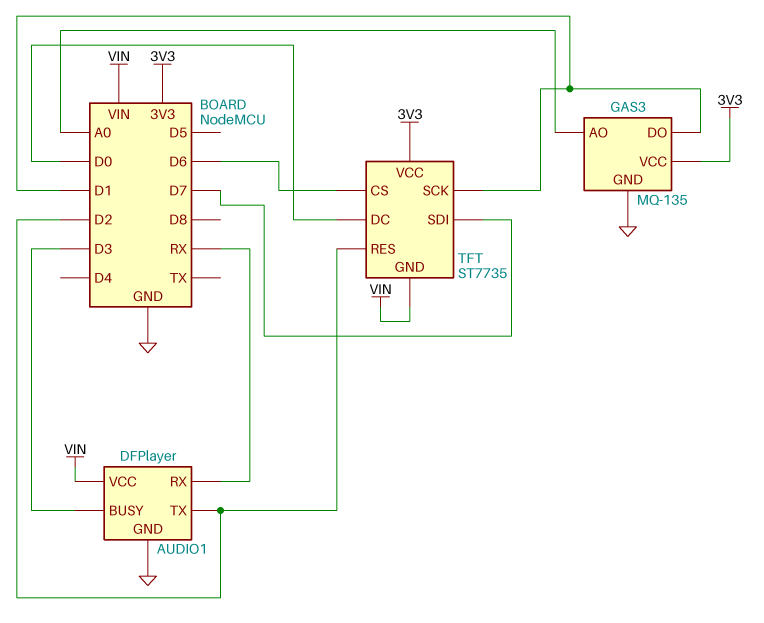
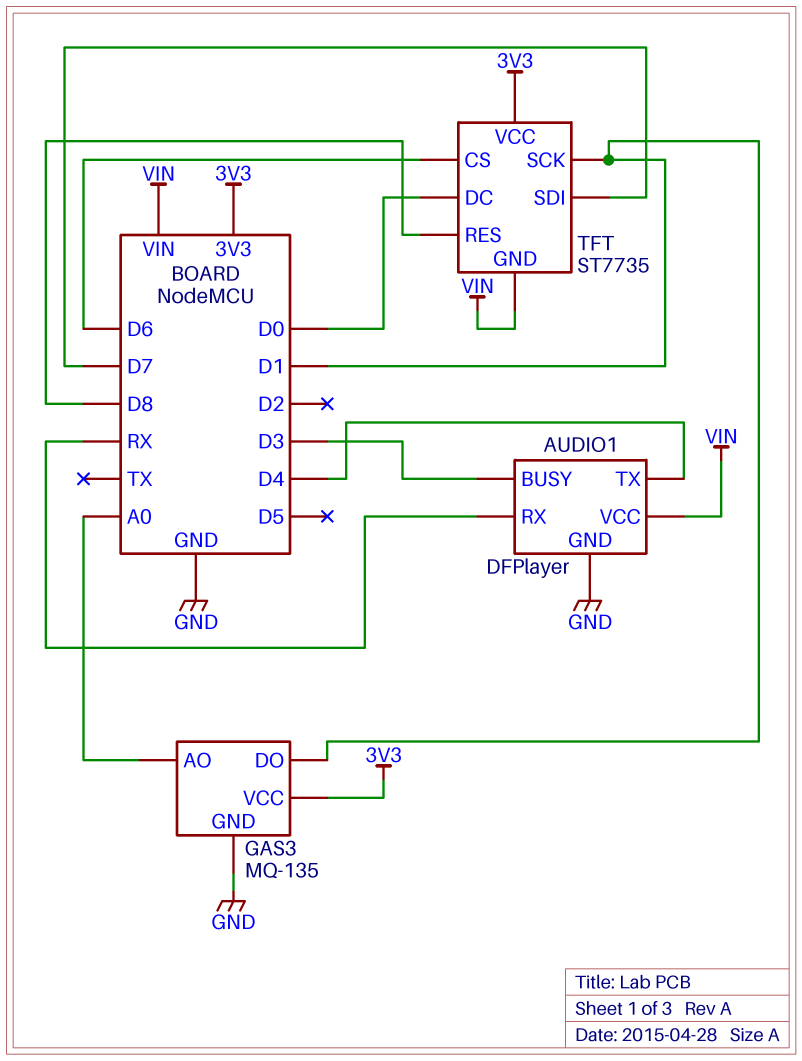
AUDIO1 pin TX: D2 -> D4
TFT pin RES: D2 -> D8

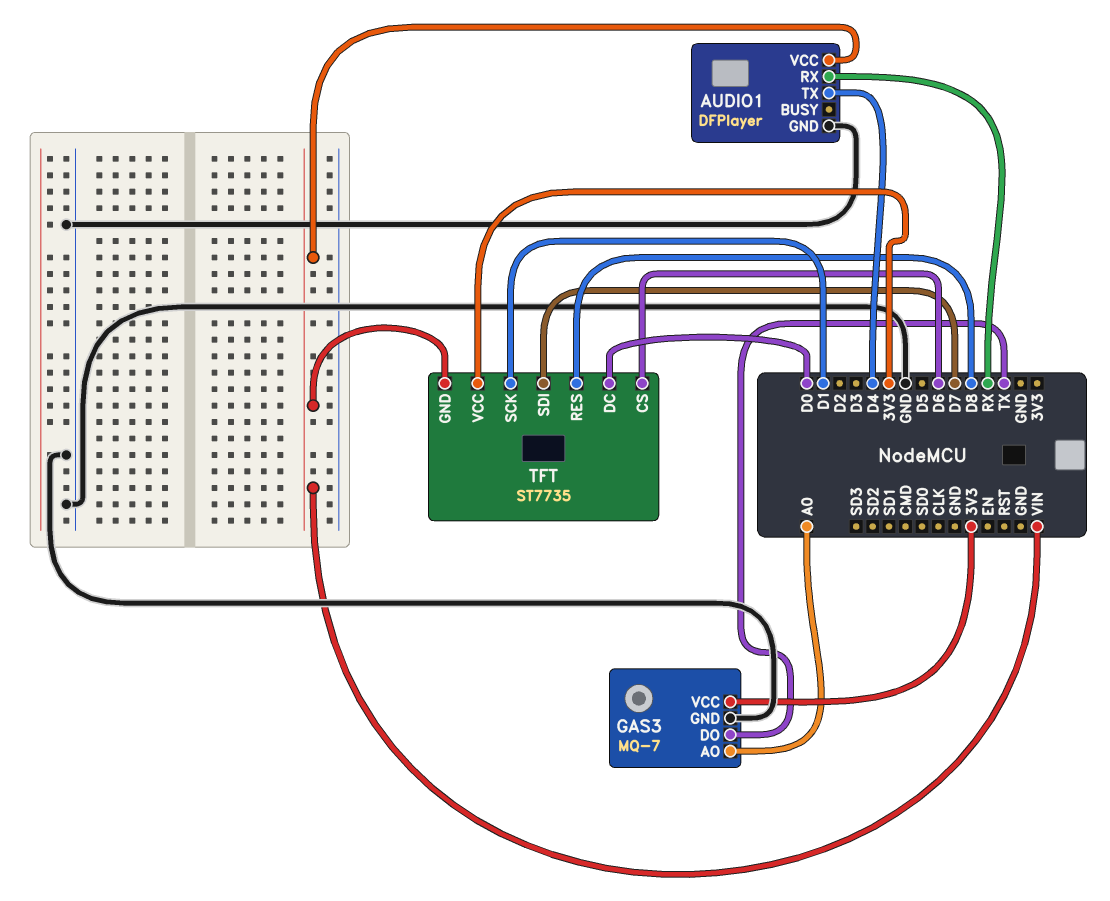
AUDIO1 pin BUSY: D3 -> none
GAS3: MQ-135 -> MQ-7
GAS3 pin DO: D1 -> TX

